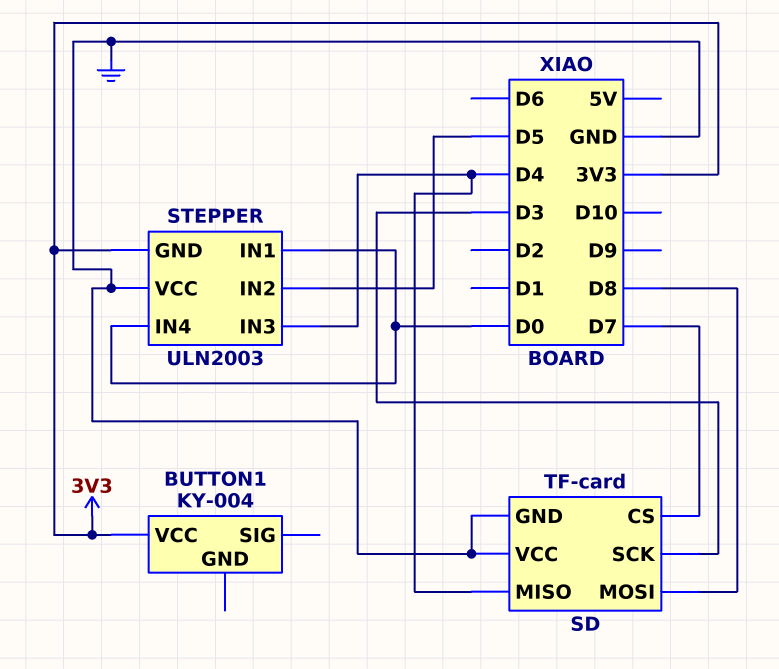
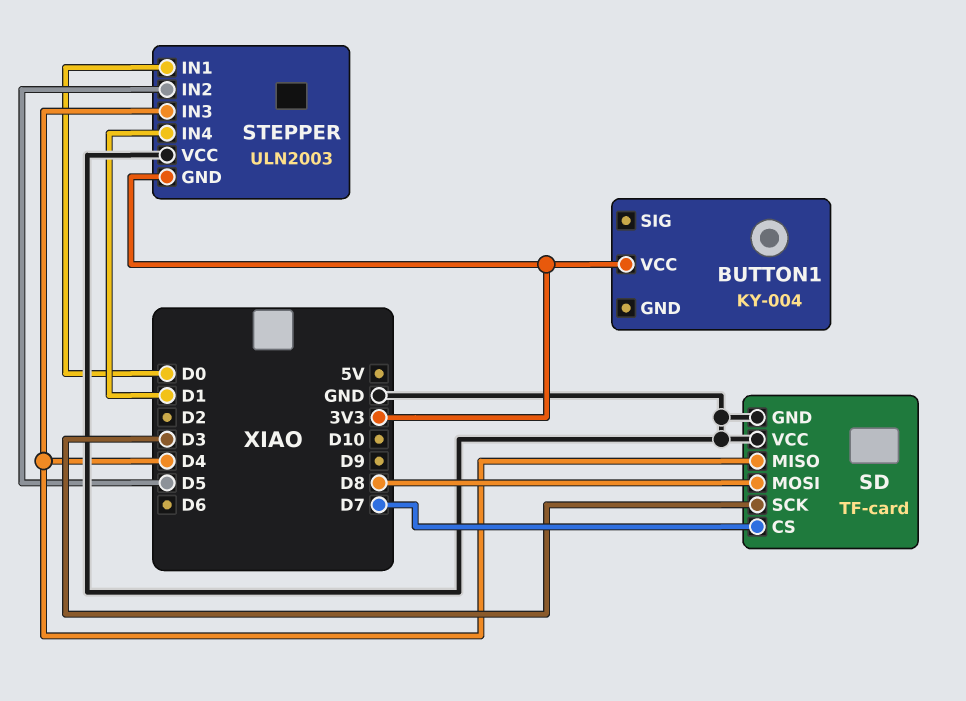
STEPPER pin IN4: D0 -> D1

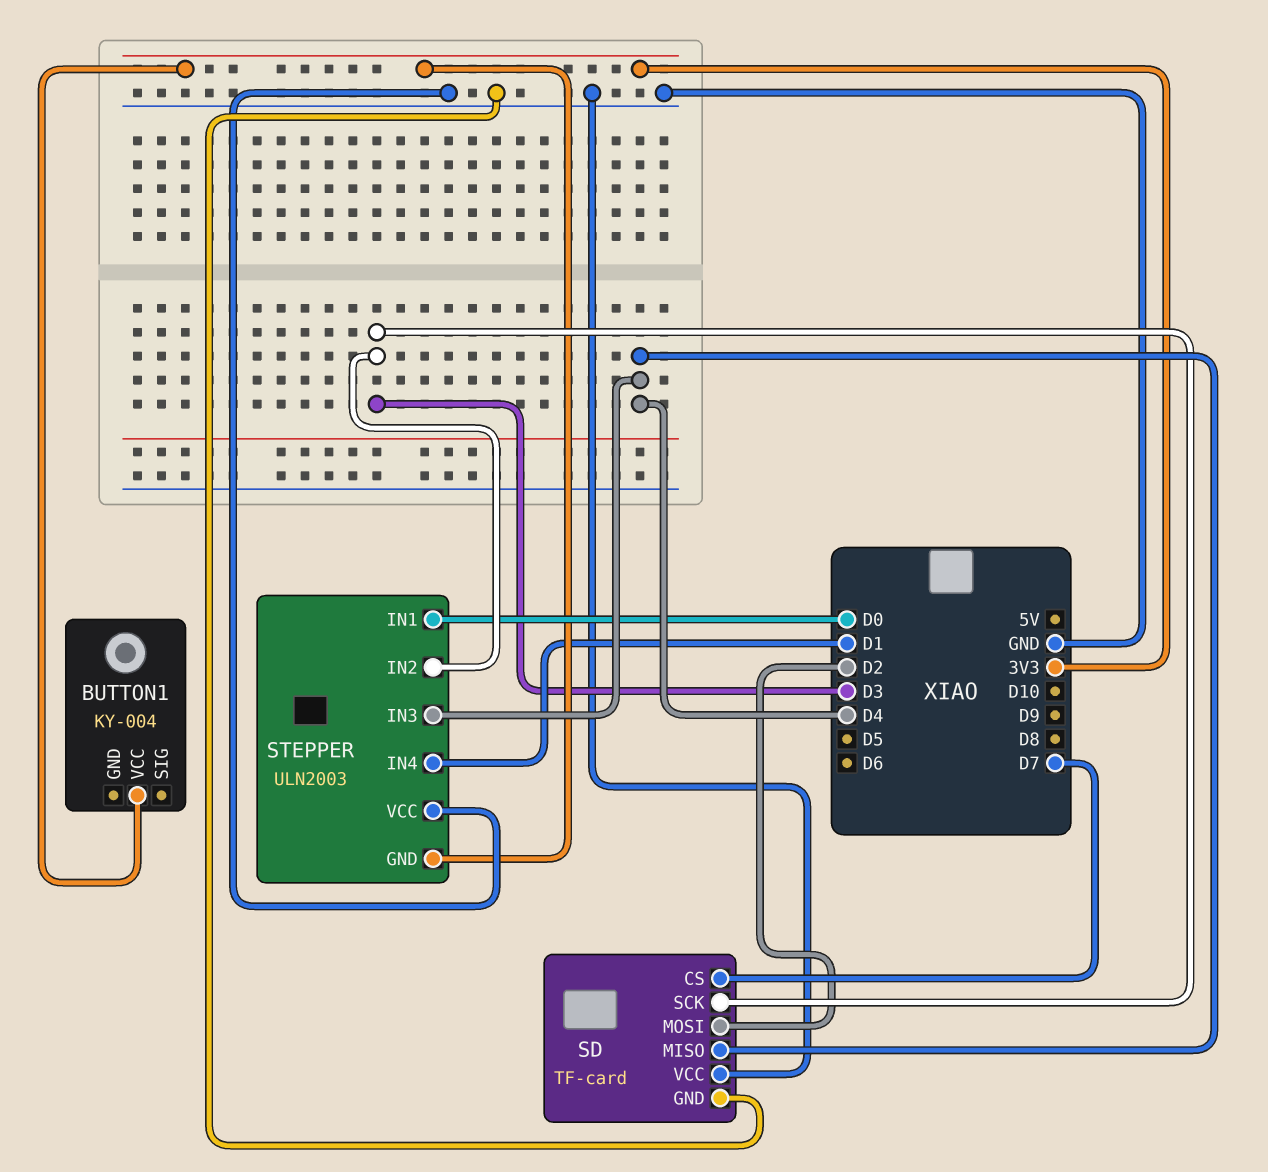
SD pin MOSI: D8 -> D2
STEPPER pin IN2: D5 -> D3

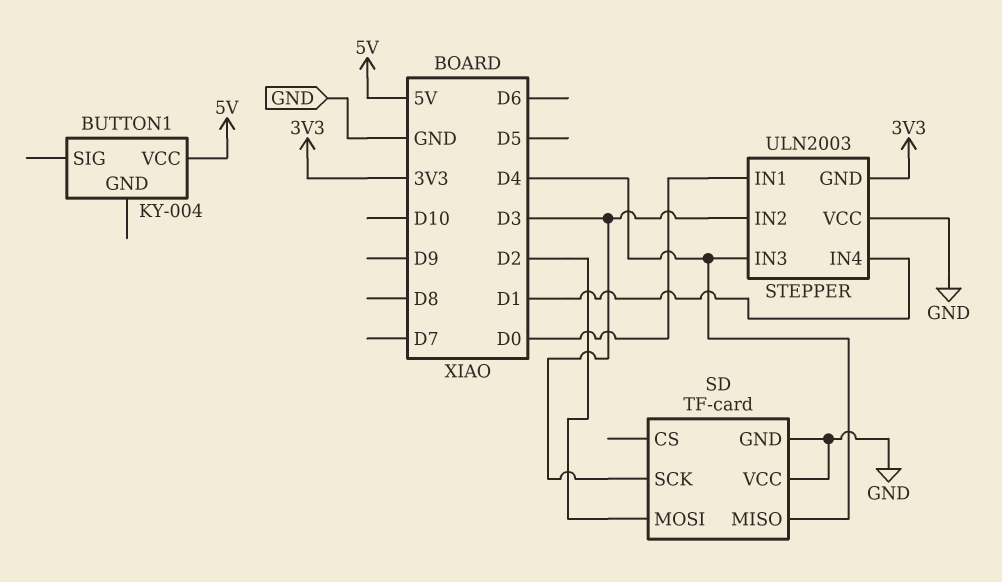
BUTTON1 pin VCC: 3V3 -> 5V
SD pin CS: D7 -> none

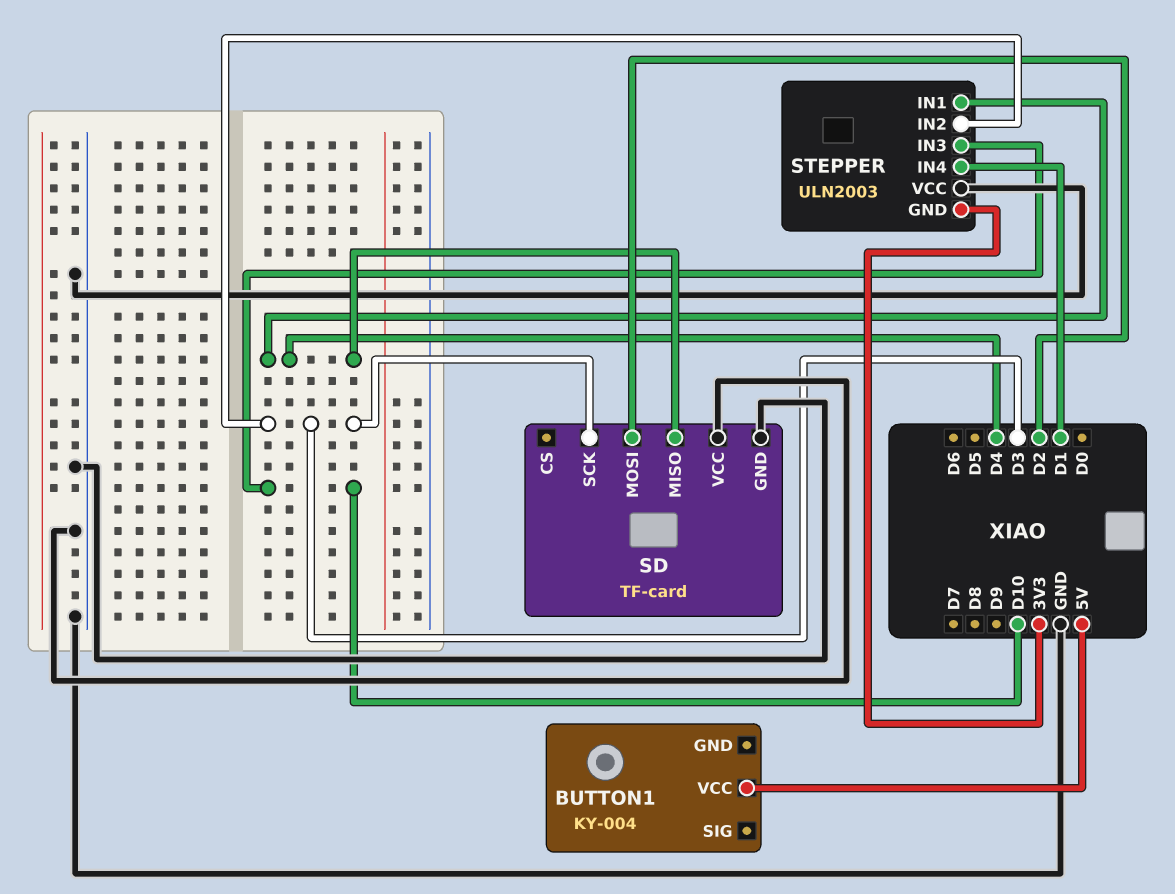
STEPPER pin IN1: D0 -> D4
STEPPER pin IN3: D4 -> D10

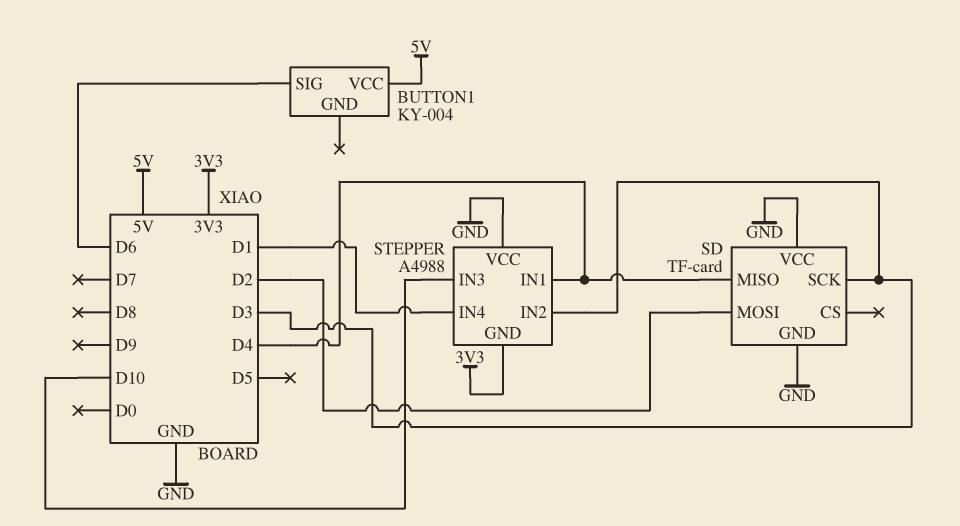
BUTTON1 pin SIG: none -> D6
STEPPER: ULN2003 -> A4988

